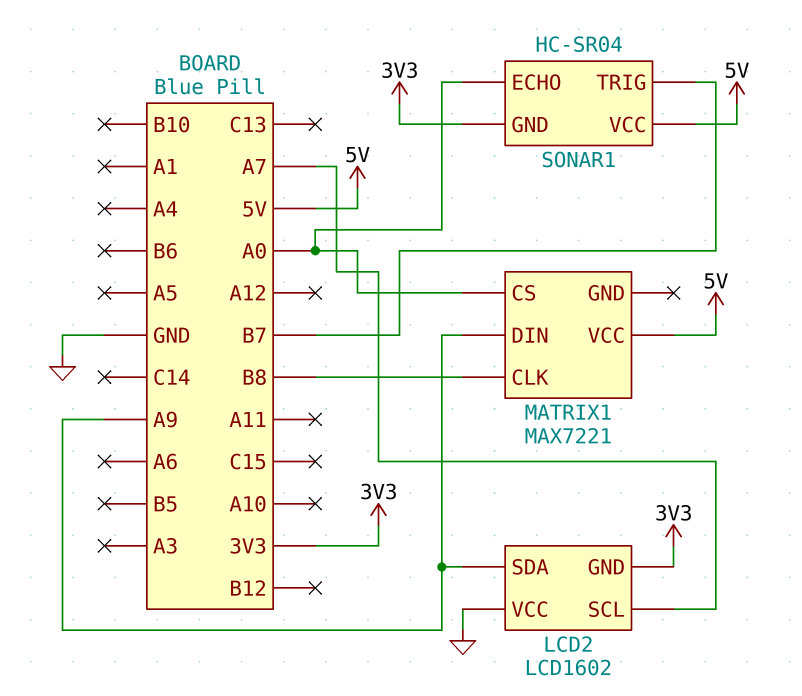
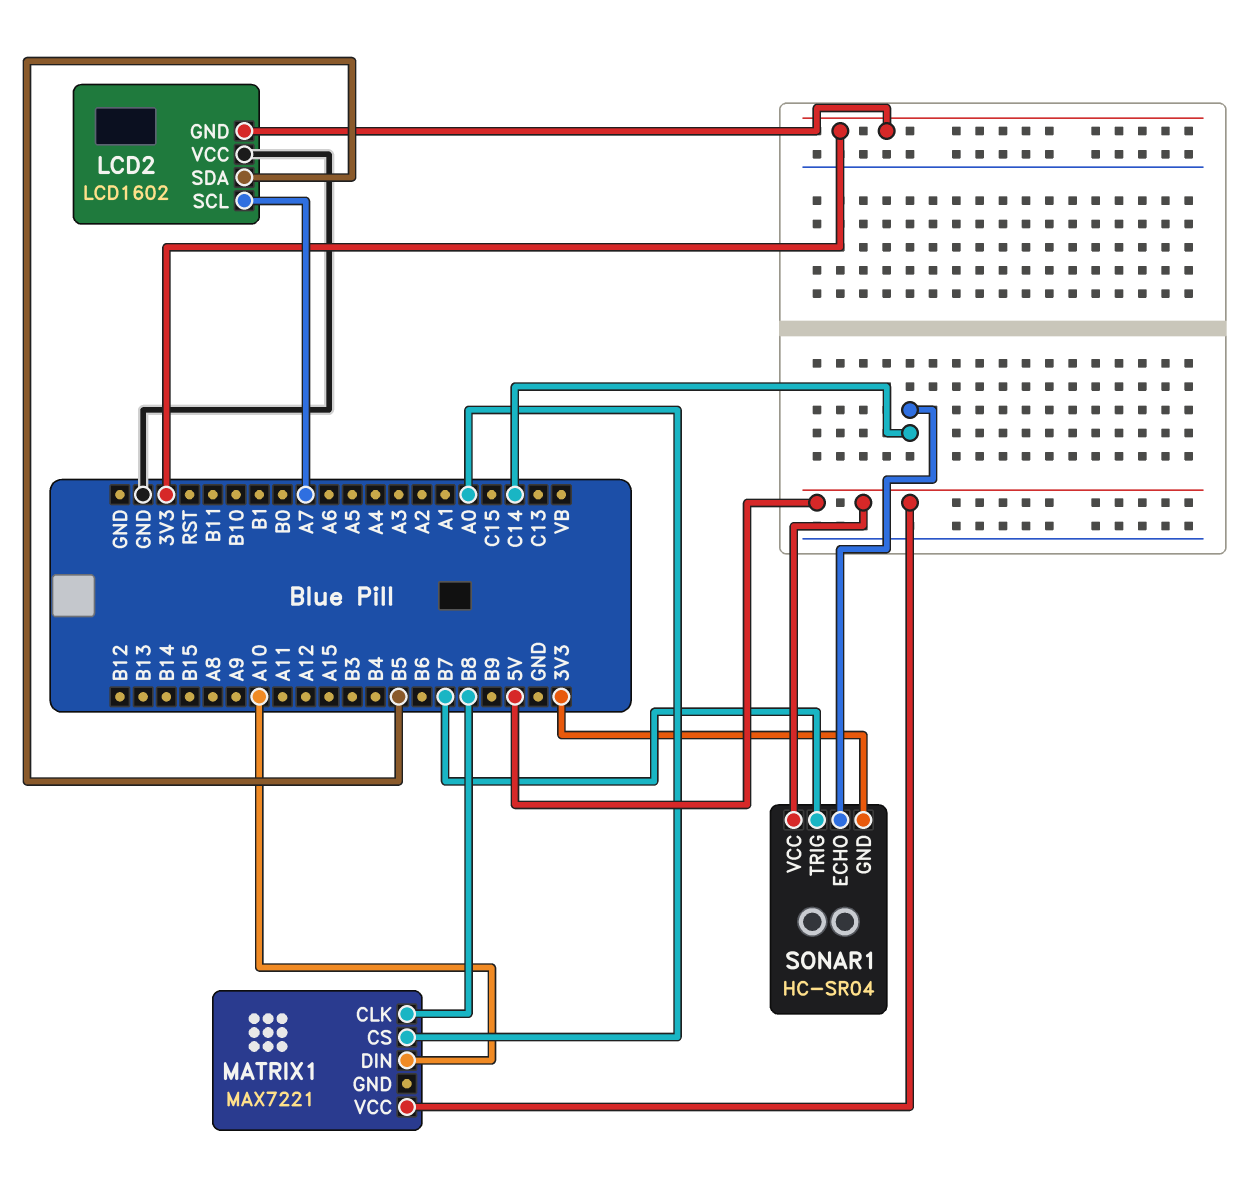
LCD2 pin SDA: A9 -> B5
MATRIX1 pin DIN: A9 -> A10
SONAR1 pin ECHO: A0 -> C14

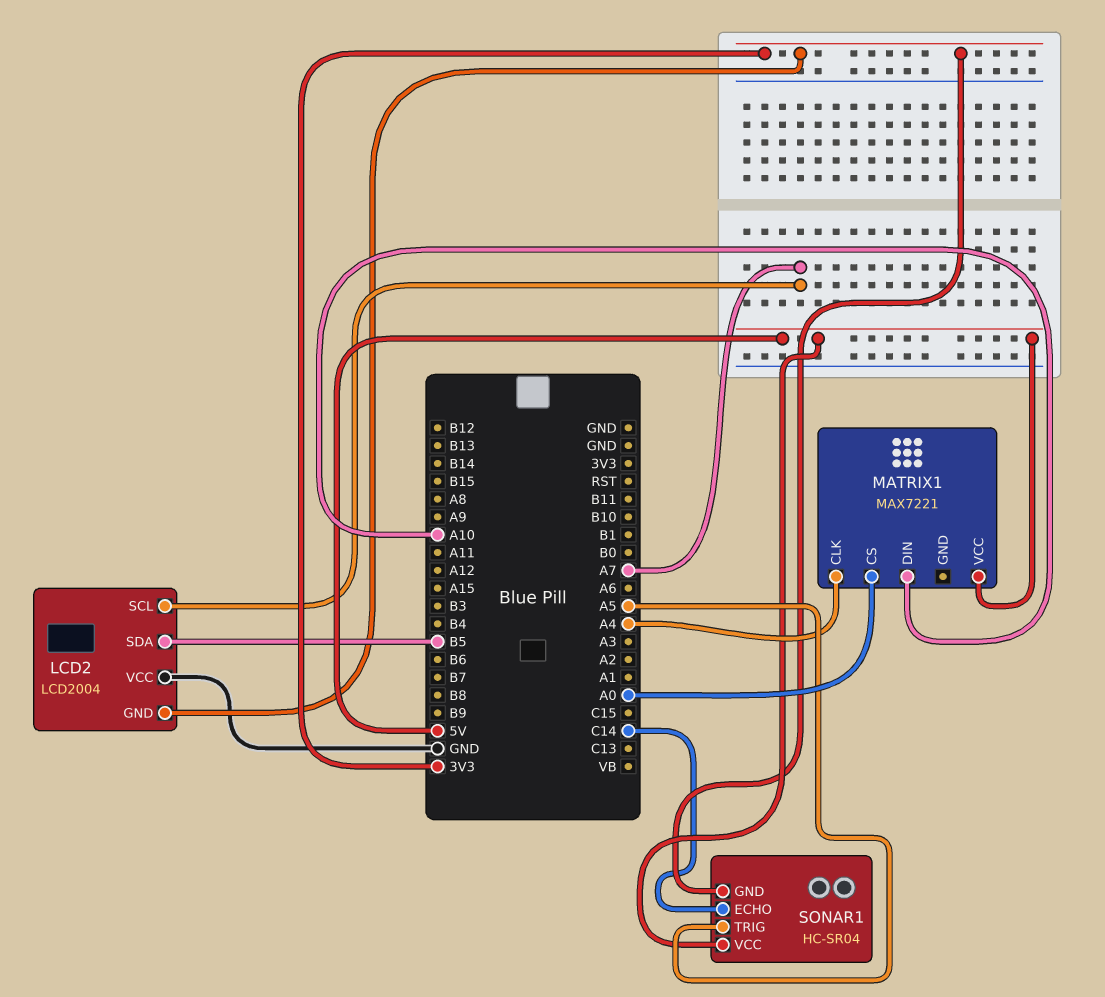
LCD2: LCD1602 -> LCD2004
MATRIX1 pin CLK: B8 -> A4
SONAR1 pin TRIG: B7 -> A5

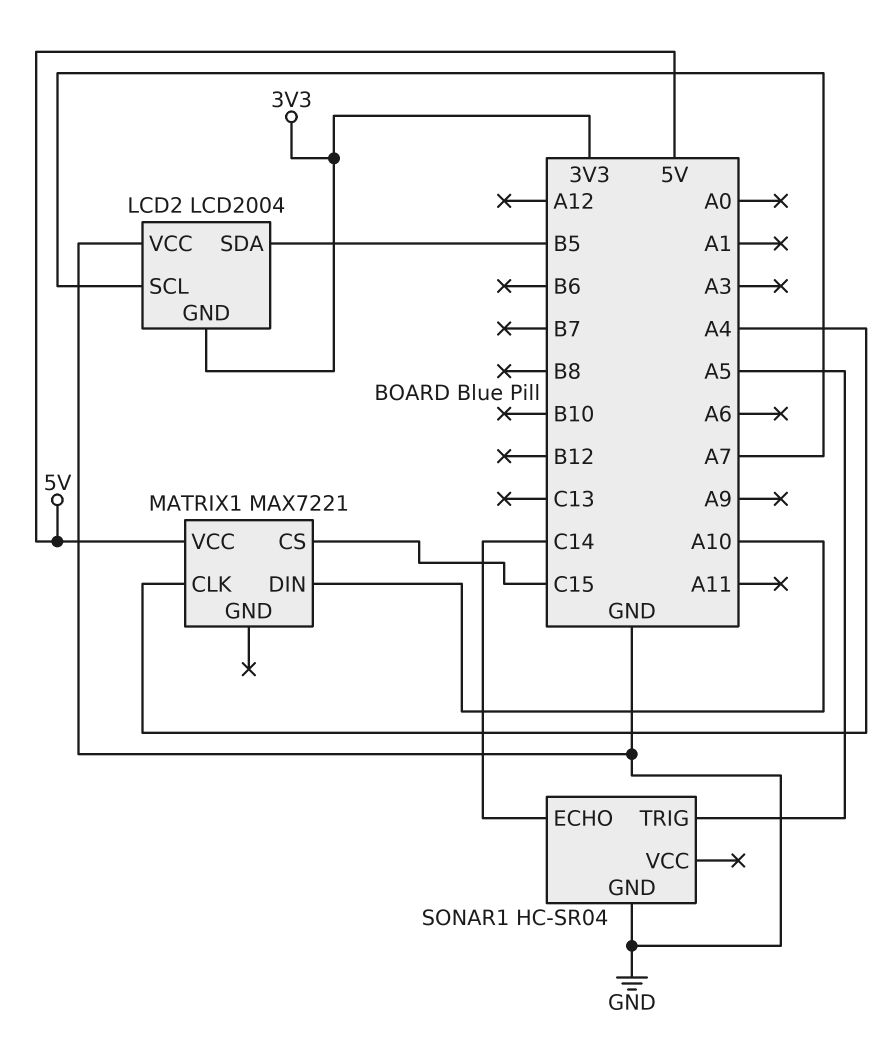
MATRIX1 pin CS: A0 -> C15
SONAR1 pin GND: 3V3 -> GND
SONAR1 pin VCC: 5V -> none

